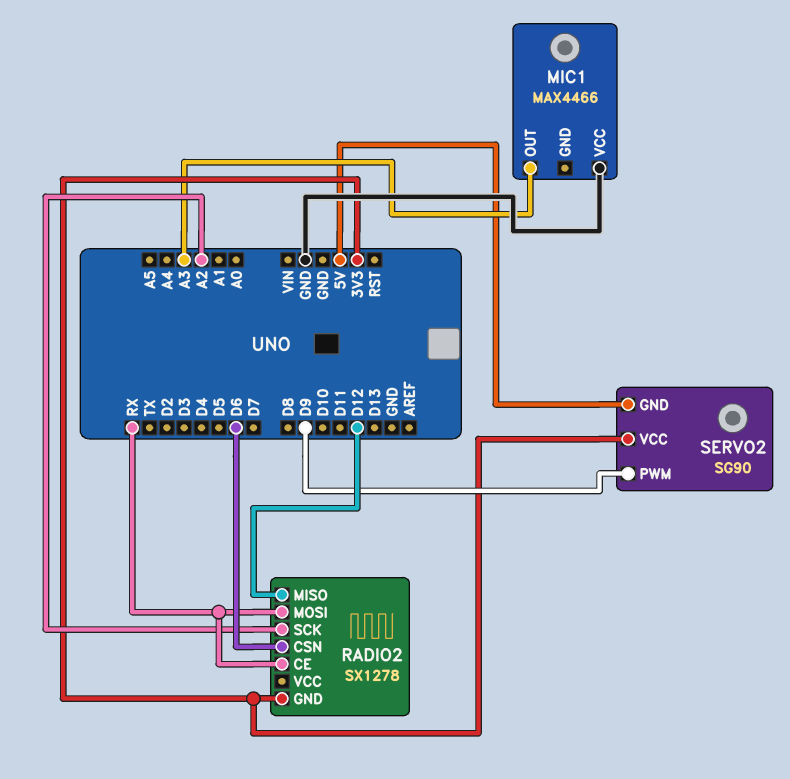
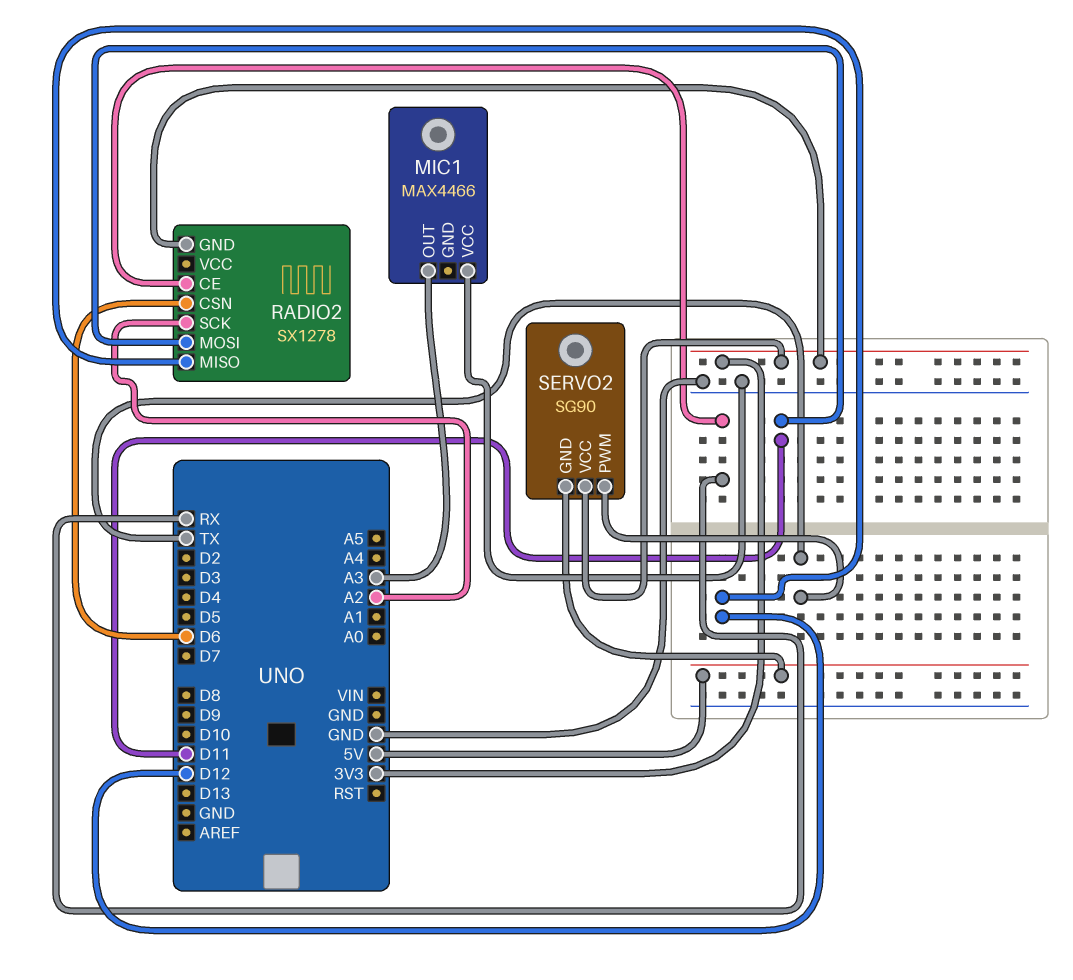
RADIO2 pin MOSI: RX -> D11
SERVO2 pin PWM: D9 -> TX

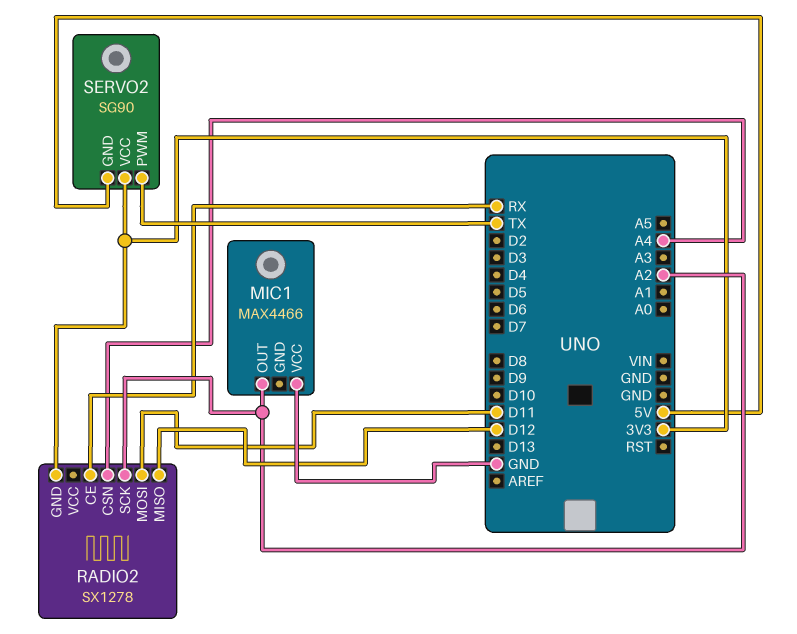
MIC1 pin OUT: A3 -> A2
RADIO2 pin CSN: D6 -> A4

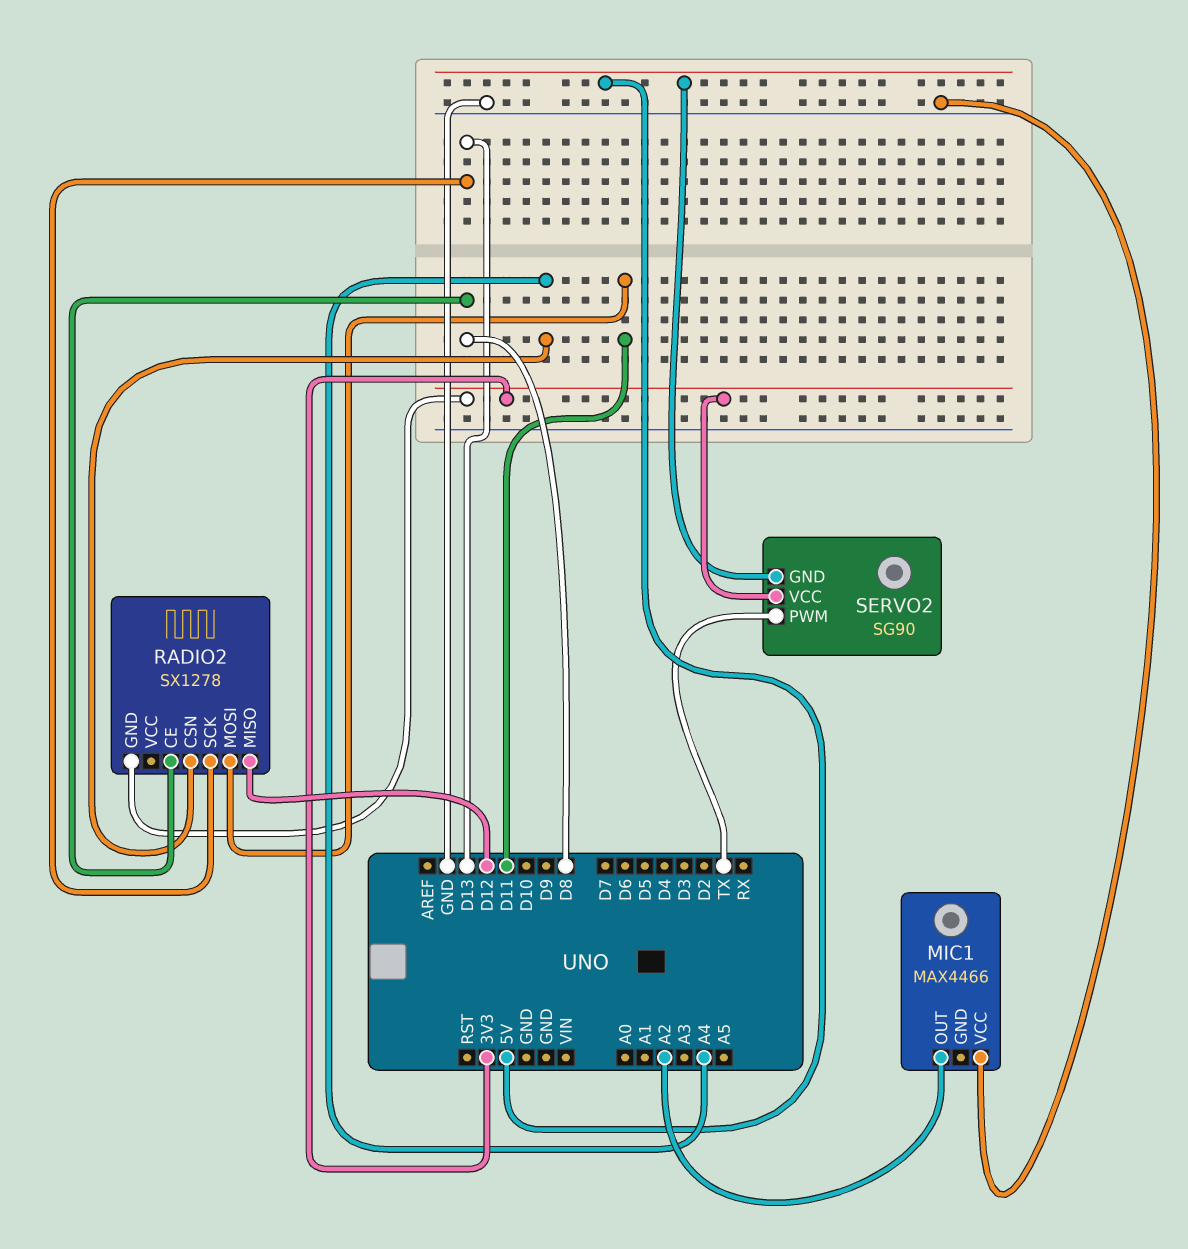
RADIO2 pin CE: RX -> D8
RADIO2 pin SCK: A2 -> D13

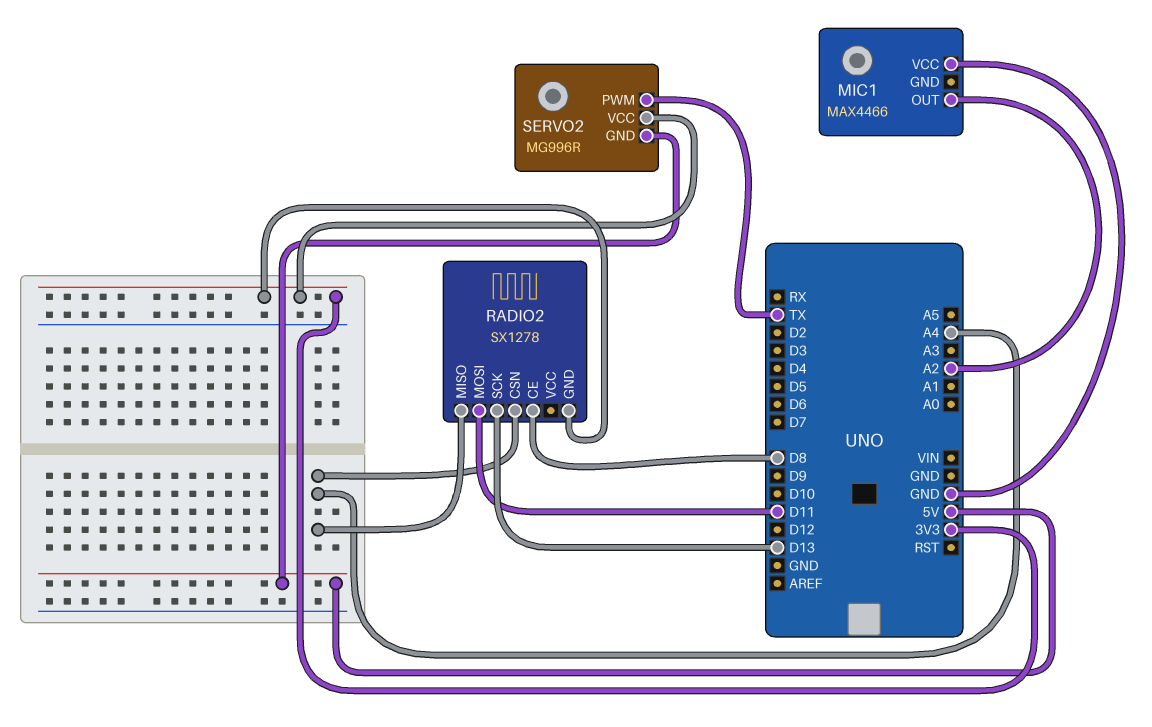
RADIO2 pin MISO: D12 -> A4
SERVO2: SG90 -> MG996R

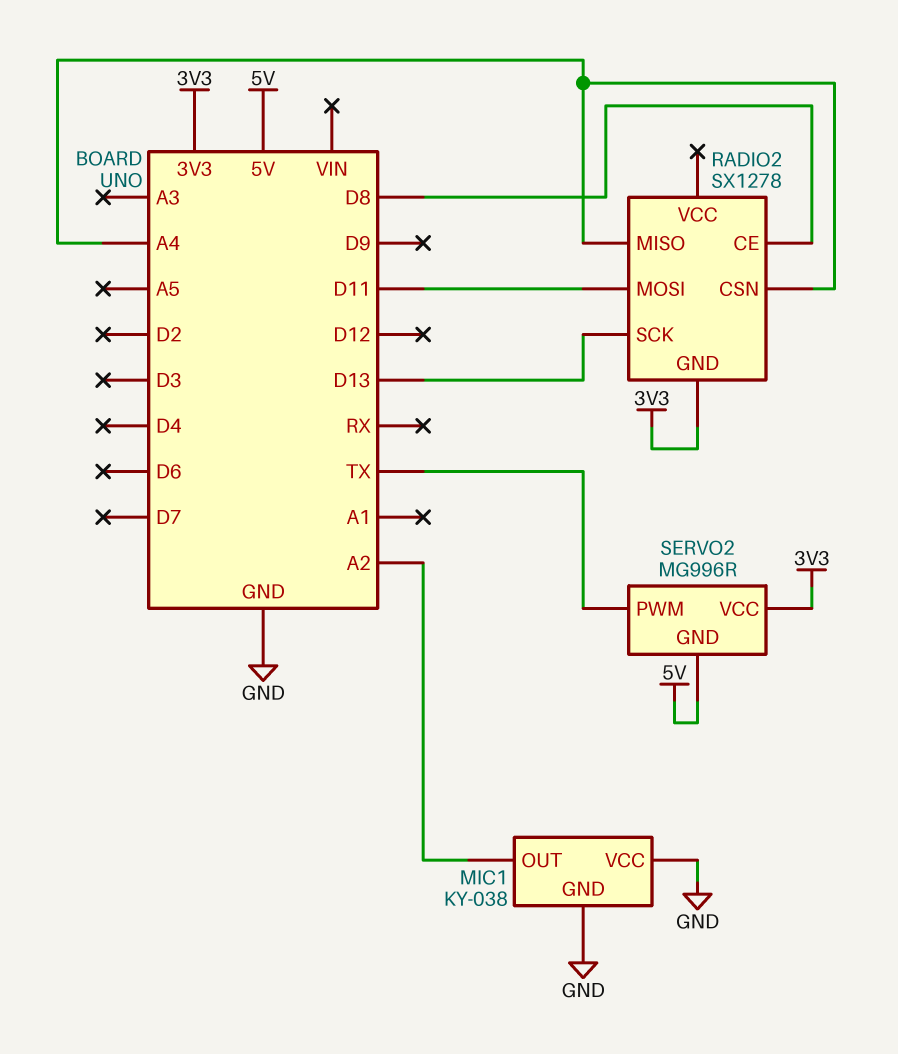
MIC1: MAX4466 -> KY-038
MIC1 pin GND: none -> GND

